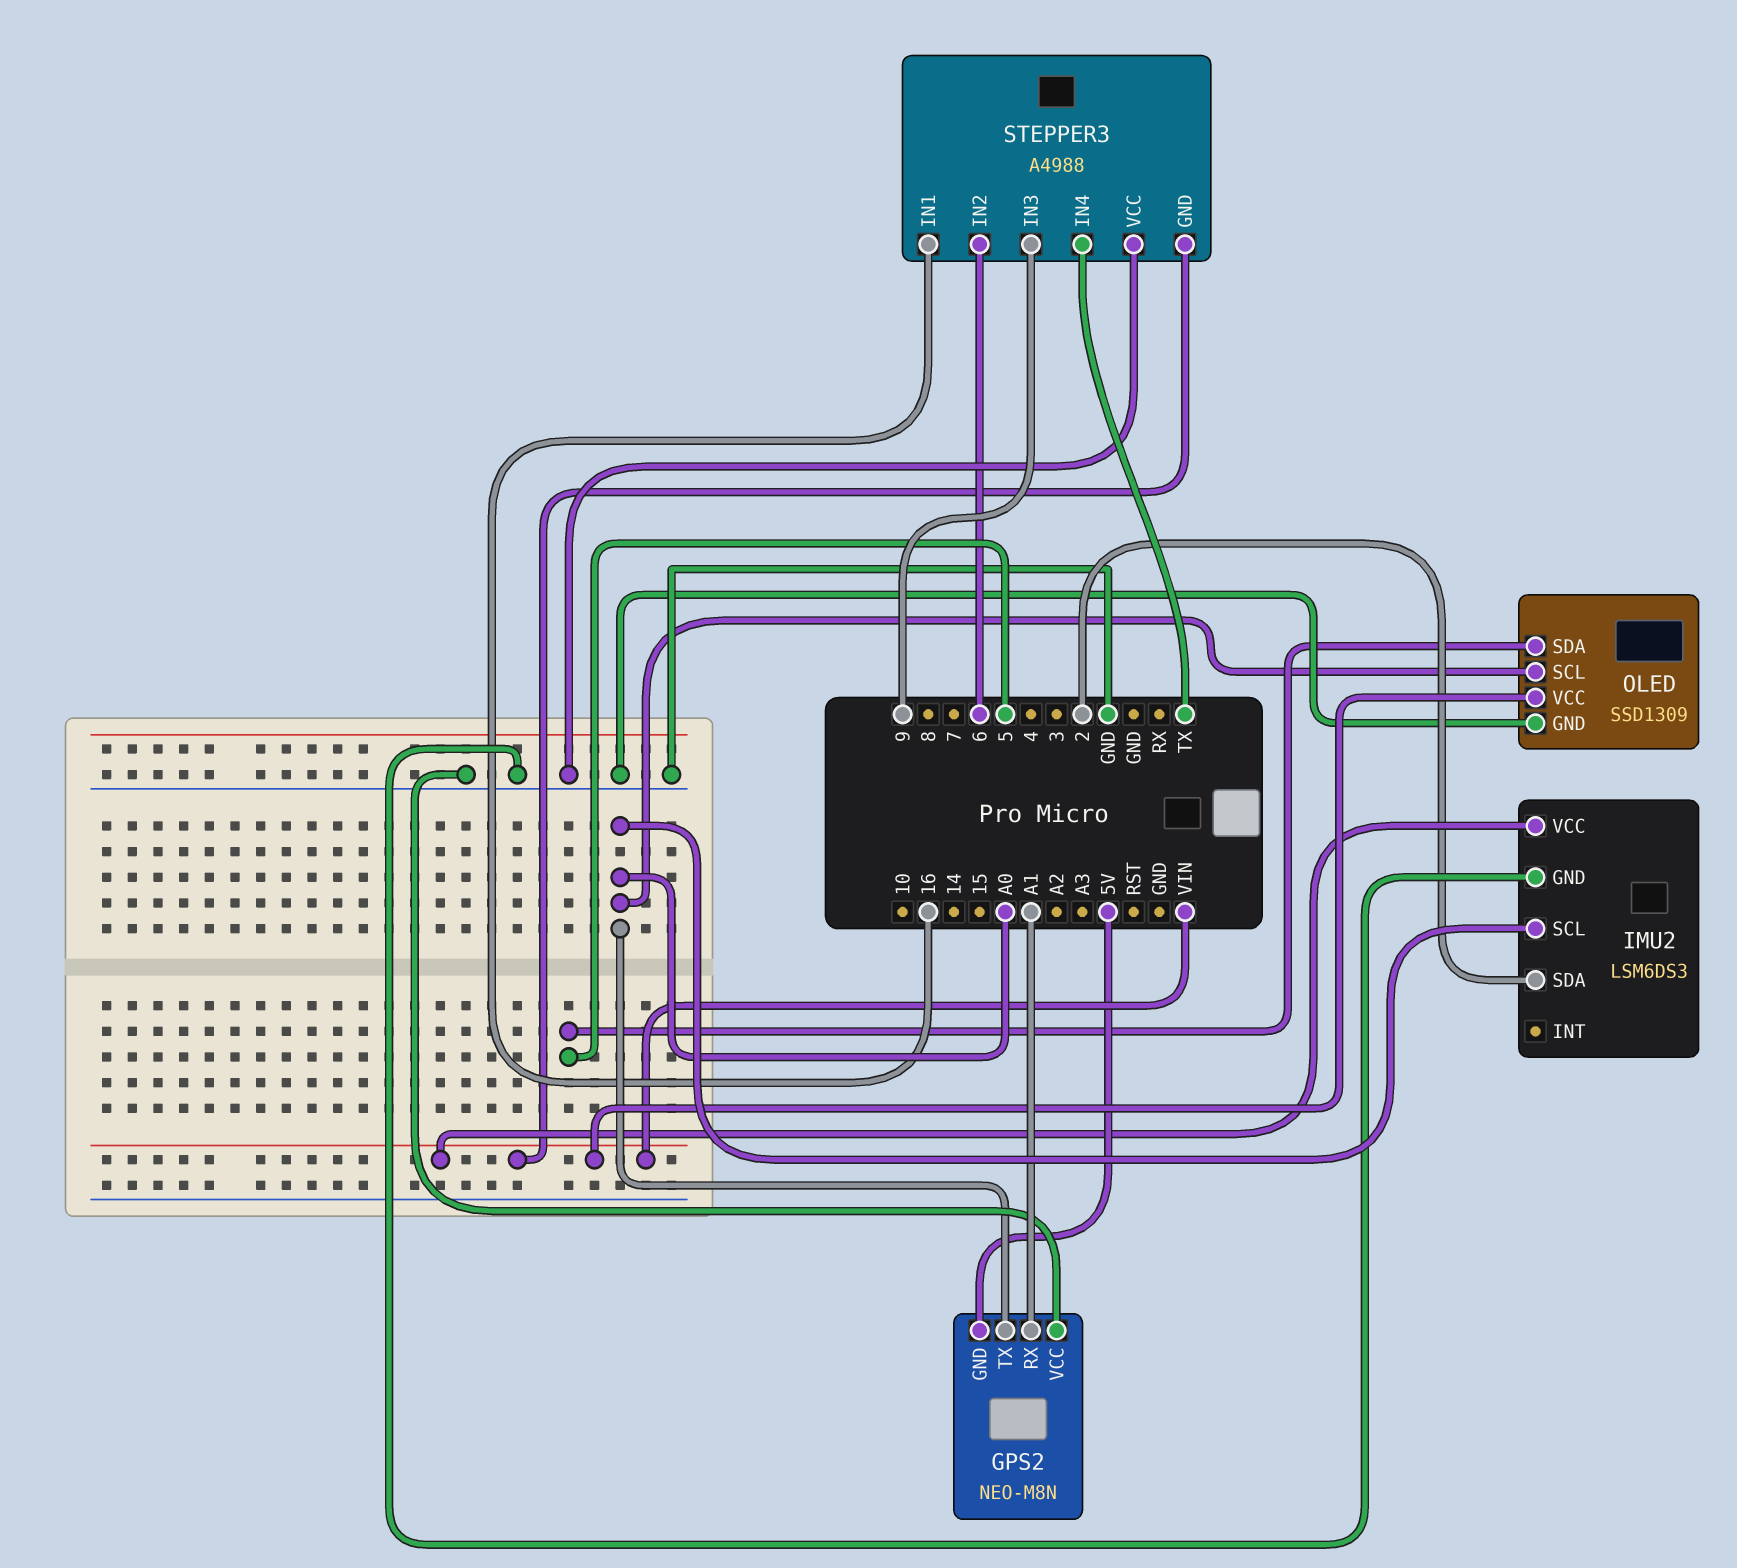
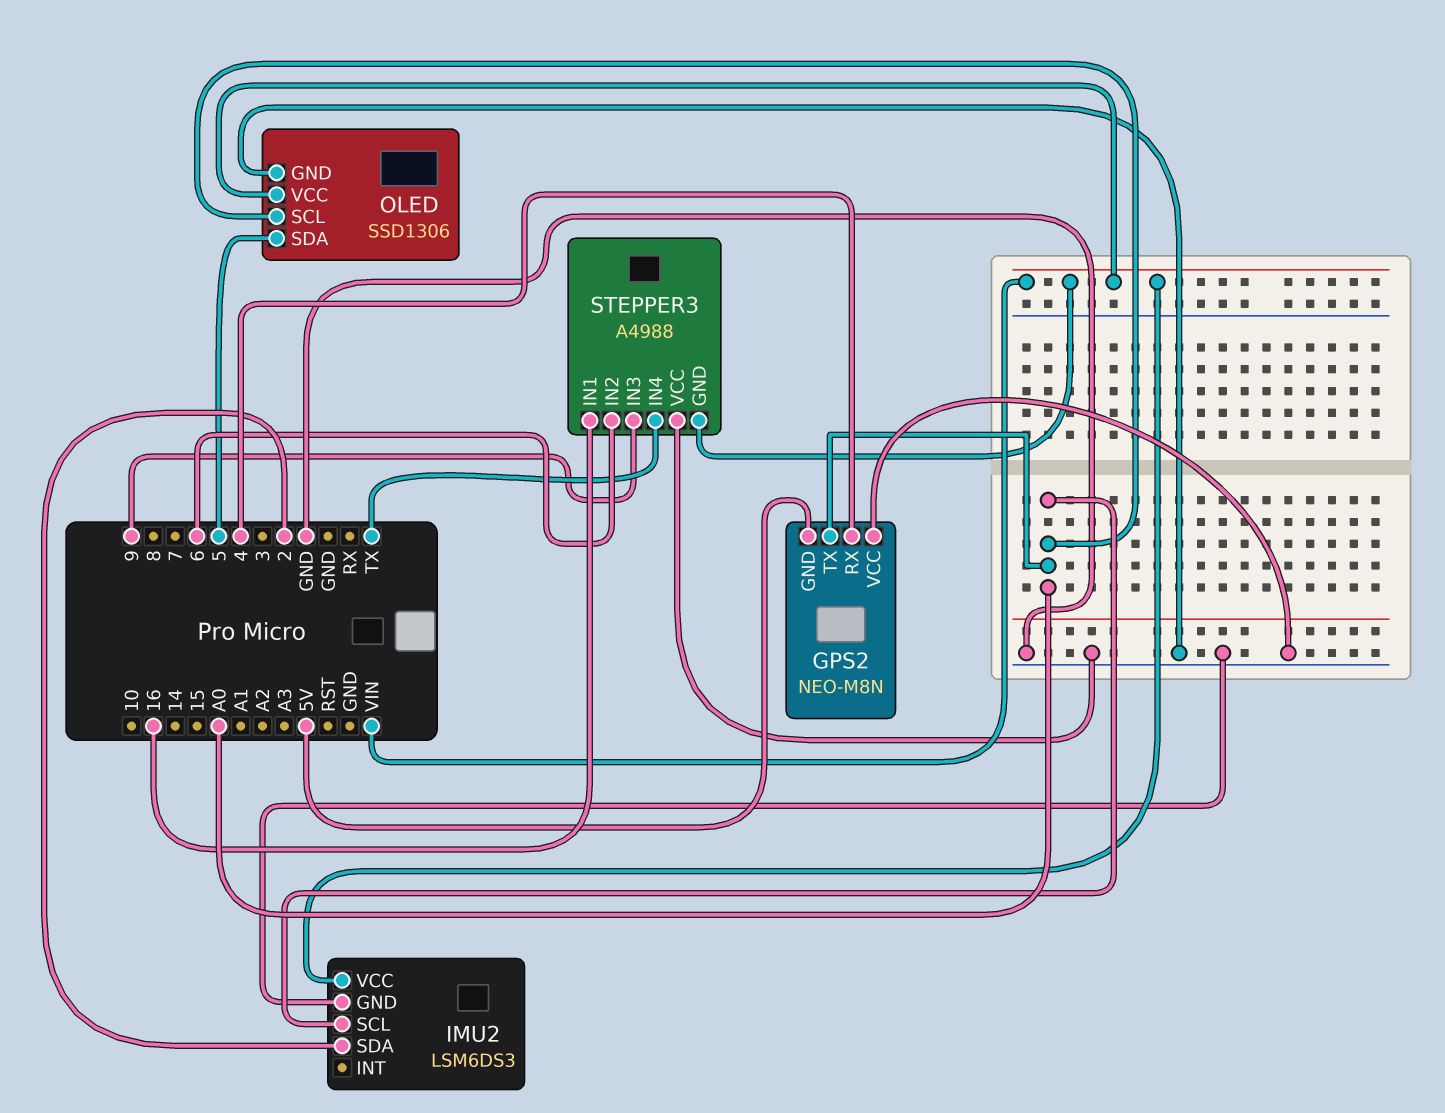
GPS2 pin RX: A1 -> 4
OLED: SSD1309 -> SSD1306

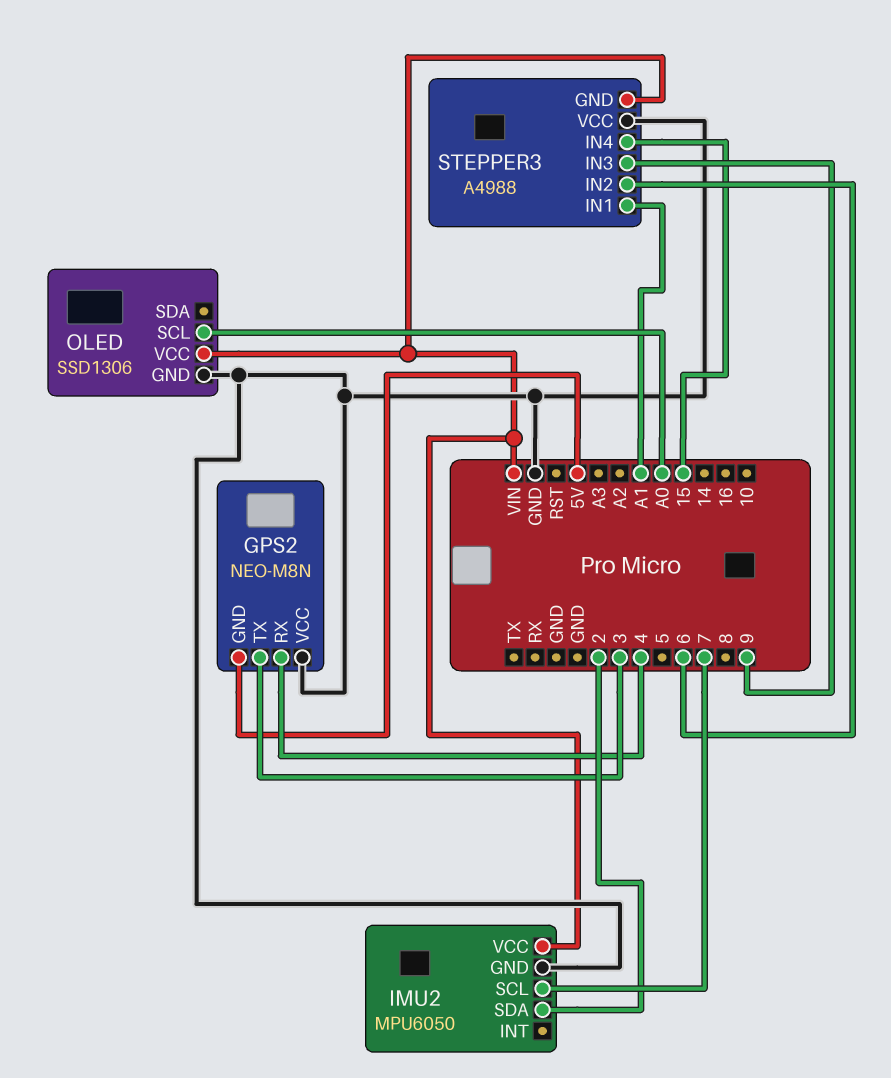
GPS2 pin TX: A0 -> 3
IMU2: LSM6DS3 -> MPU6050
IMU2 pin SCL: A0 -> 7
OLED pin SDA: 5 -> none
STEPPER3 pin IN1: 16 -> A1
STEPPER3 pin IN4: TX -> 15

